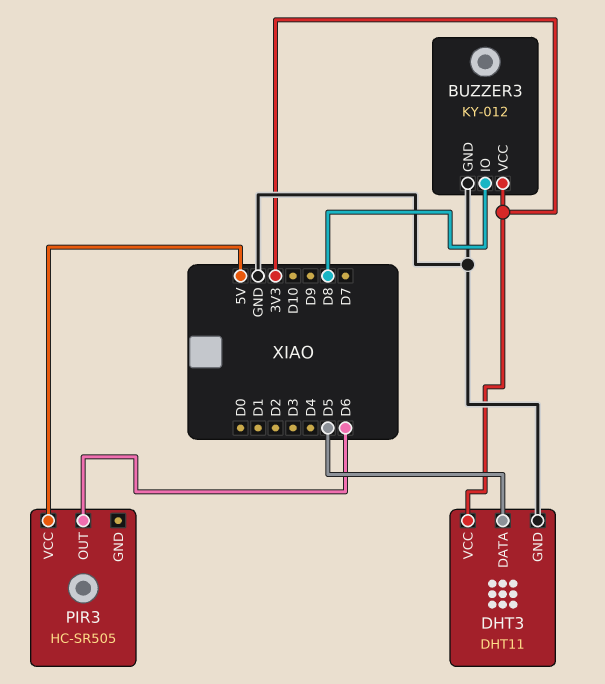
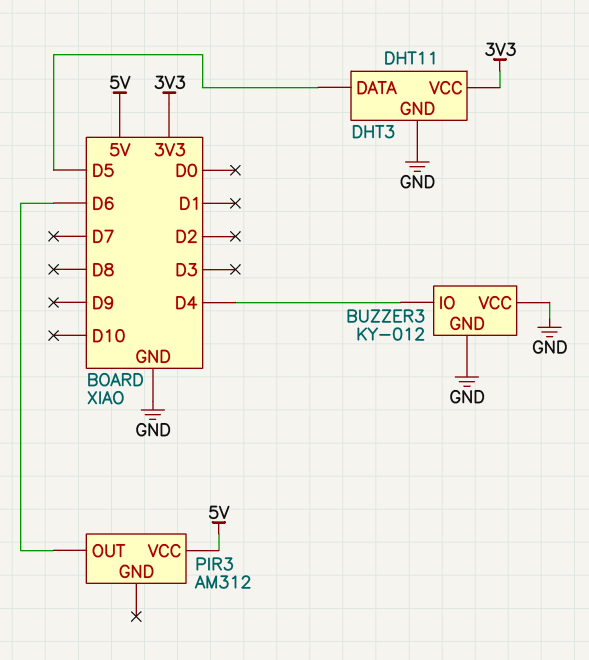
BUZZER3 pin IO: D8 -> D4
BUZZER3 pin VCC: 3V3 -> GND
PIR3: HC-SR505 -> AM312

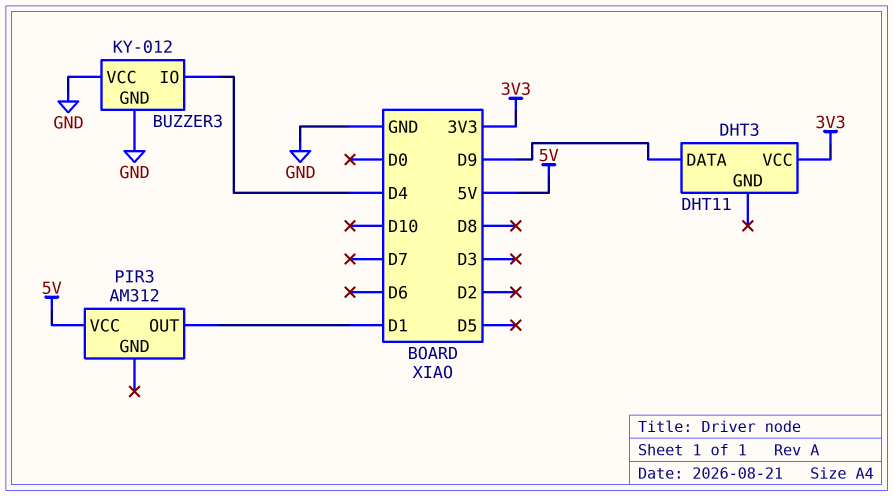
DHT3 pin DATA: D5 -> D9
DHT3 pin GND: GND -> none
PIR3 pin OUT: D6 -> D1

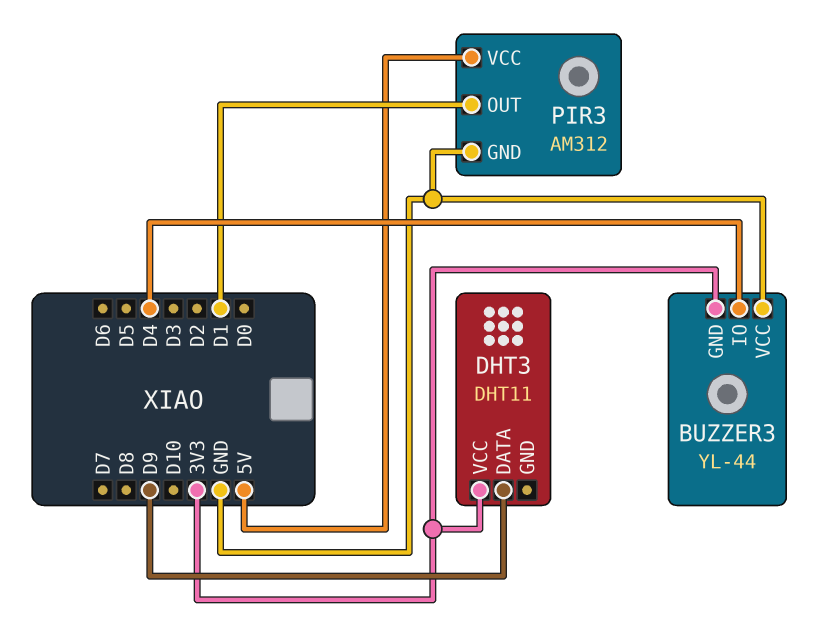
BUZZER3: KY-012 -> YL-44
BUZZER3 pin GND: GND -> 3V3
PIR3 pin GND: none -> GND

